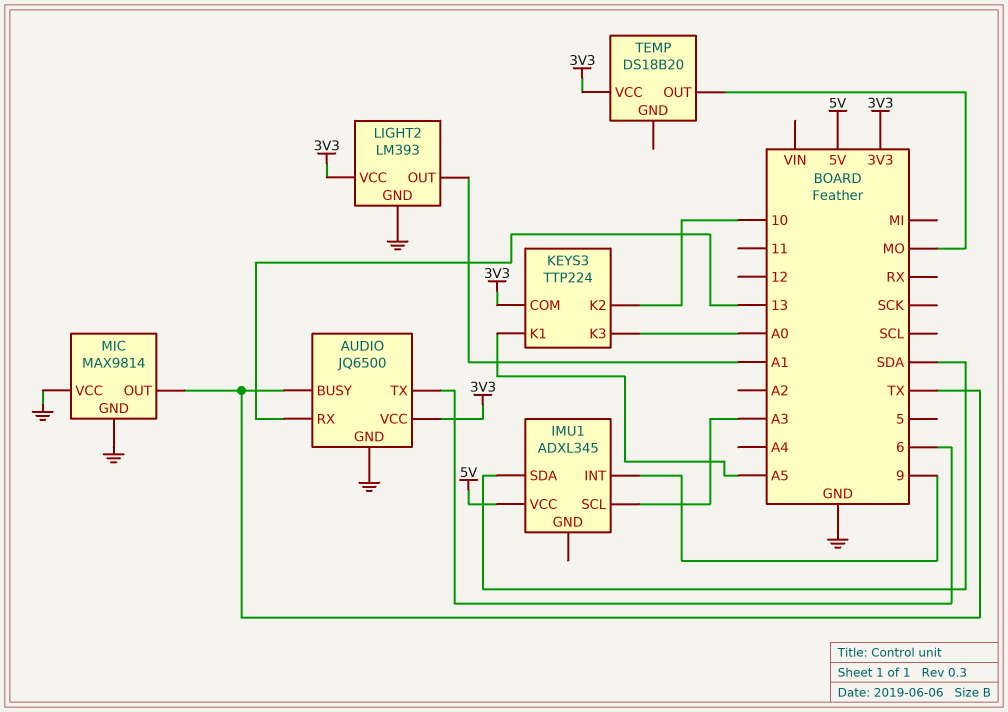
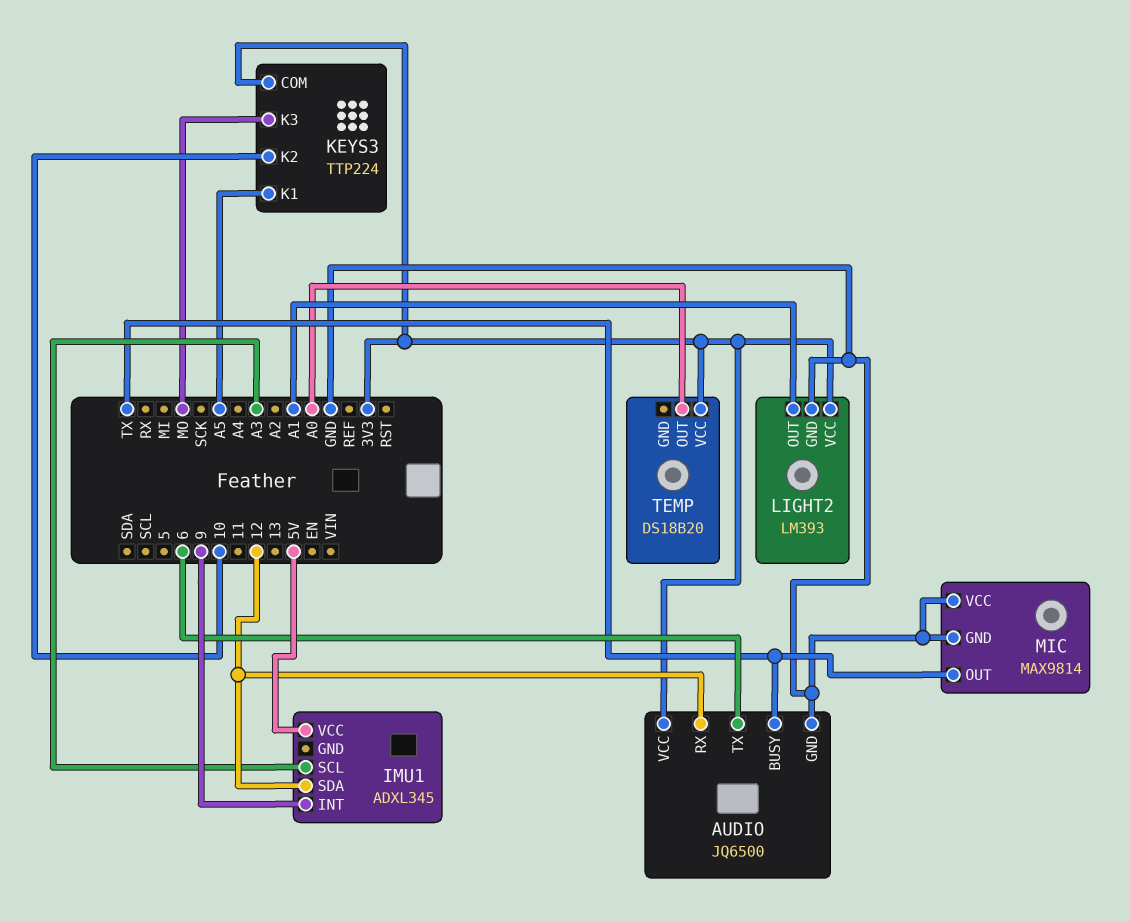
AUDIO pin RX: 13 -> 12
IMU1 pin SDA: SDA -> 12
KEYS3 pin K3: A0 -> MO
TEMP pin OUT: MO -> A0

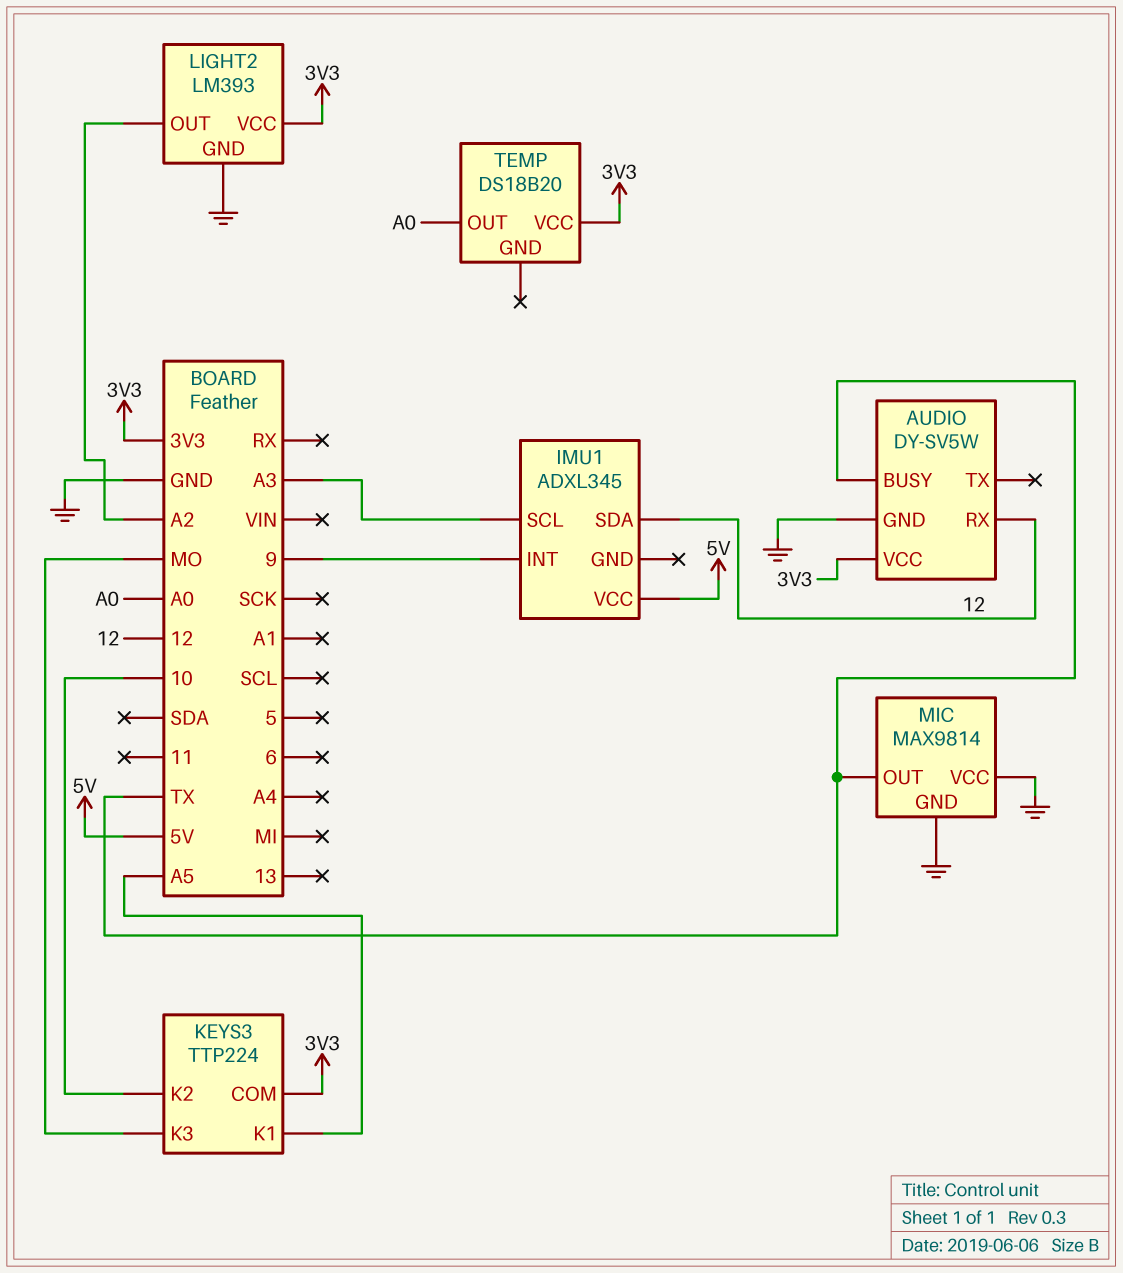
AUDIO: JQ6500 -> DY-SV5W
AUDIO pin TX: 6 -> none
LIGHT2 pin OUT: A1 -> A2

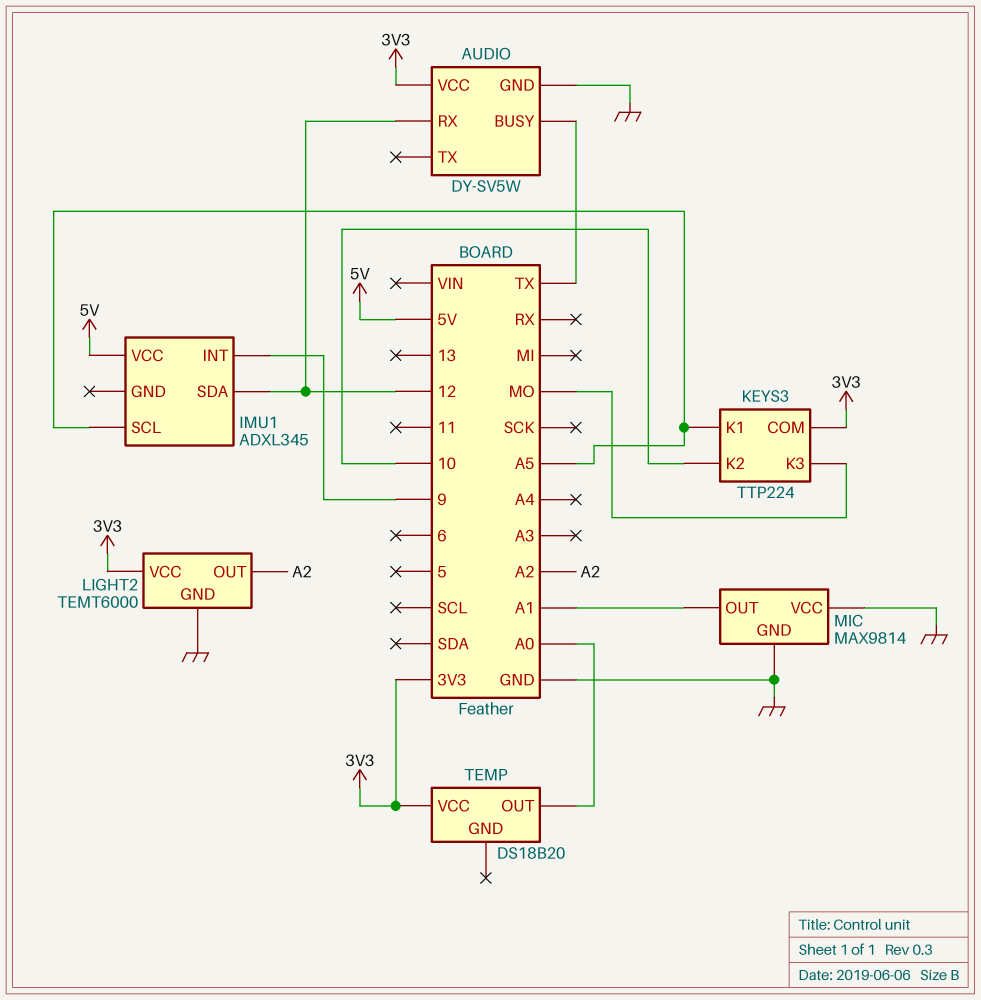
IMU1 pin SCL: A3 -> A5
LIGHT2: LM393 -> TEMT6000
MIC pin OUT: TX -> A1

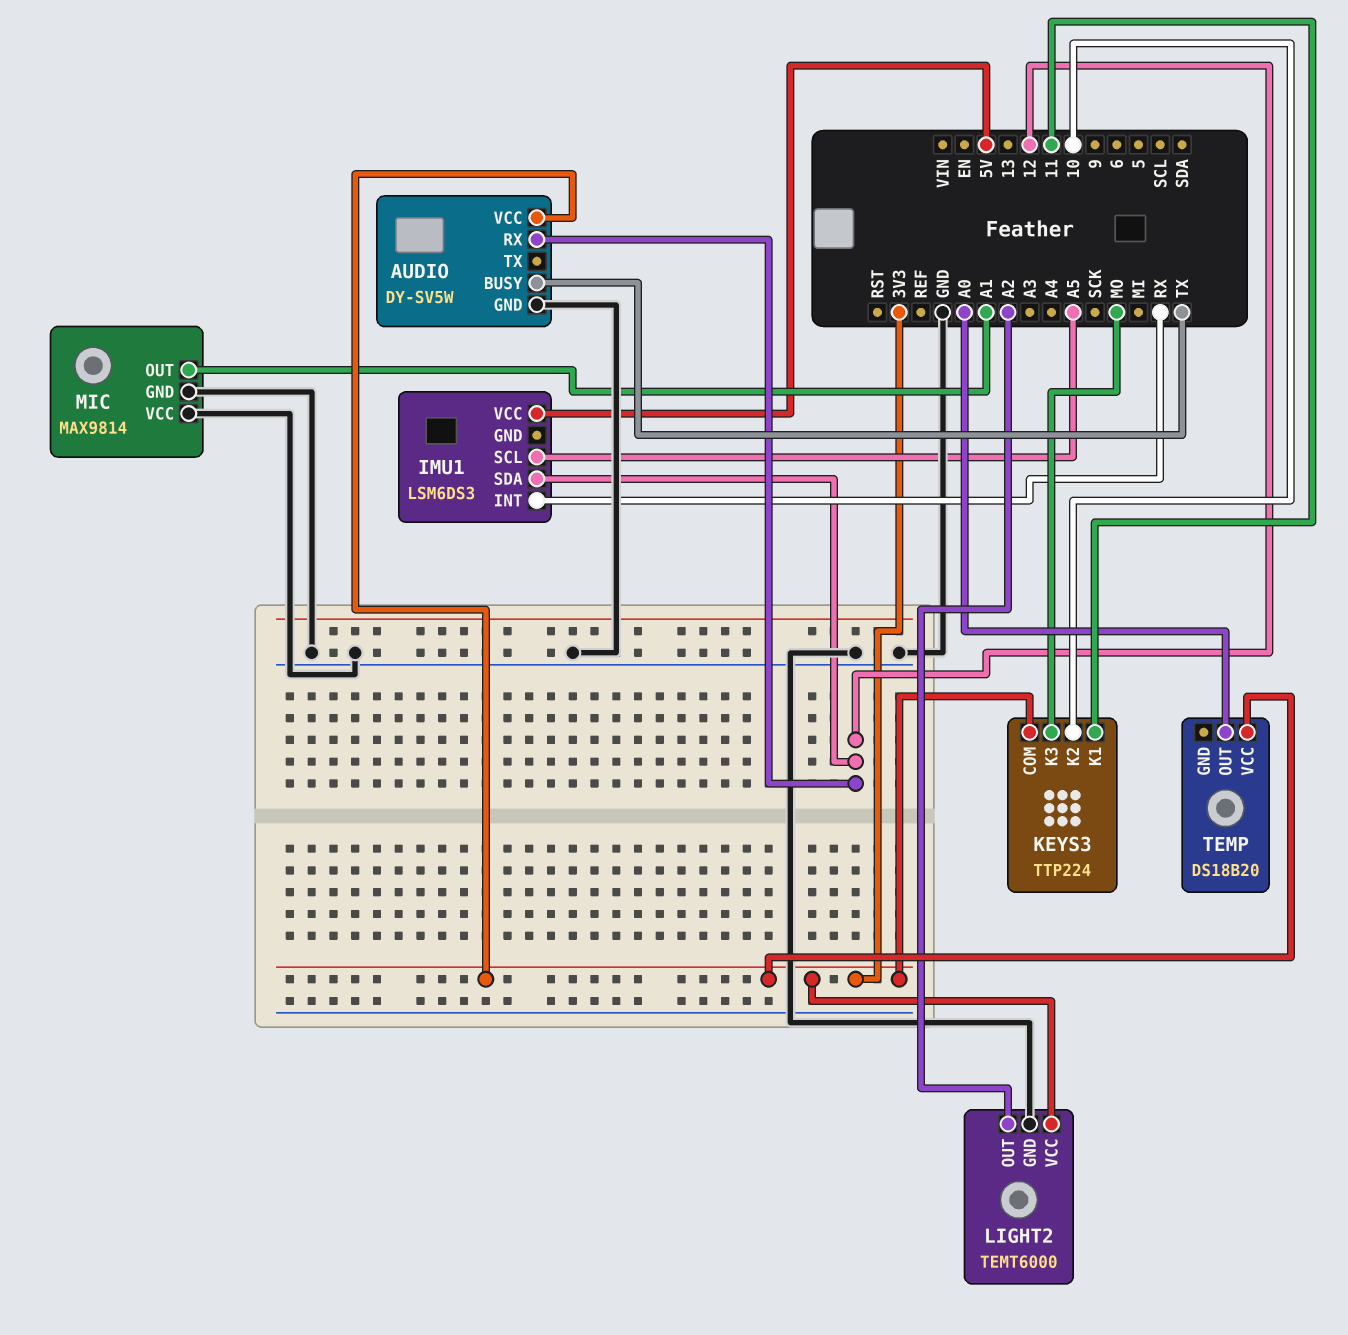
IMU1: ADXL345 -> LSM6DS3
IMU1 pin INT: 9 -> RX
KEYS3 pin K1: A5 -> 11

